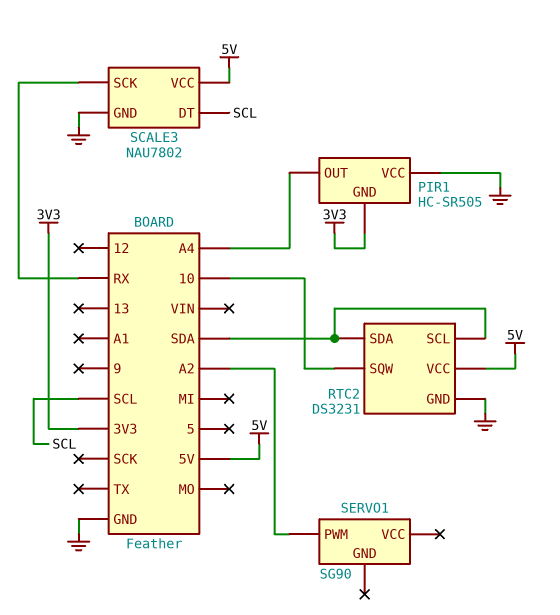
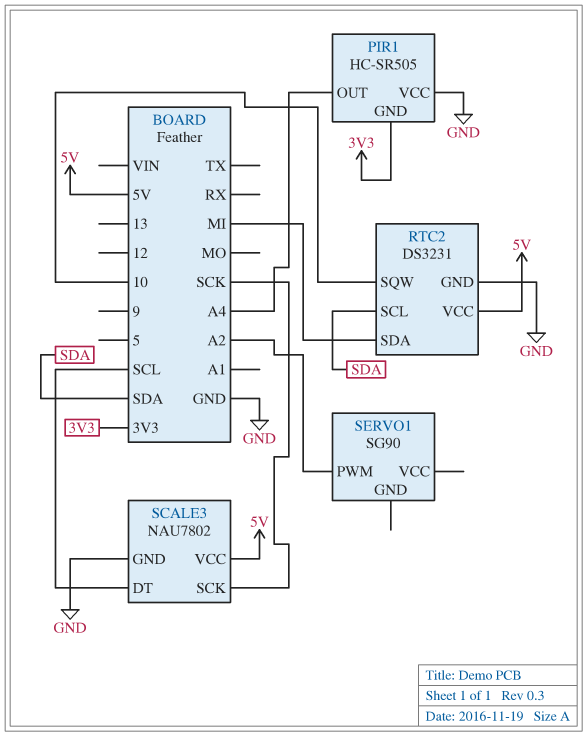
RTC2 pin SDA: SDA -> MI
SCALE3 pin SCK: RX -> SCK

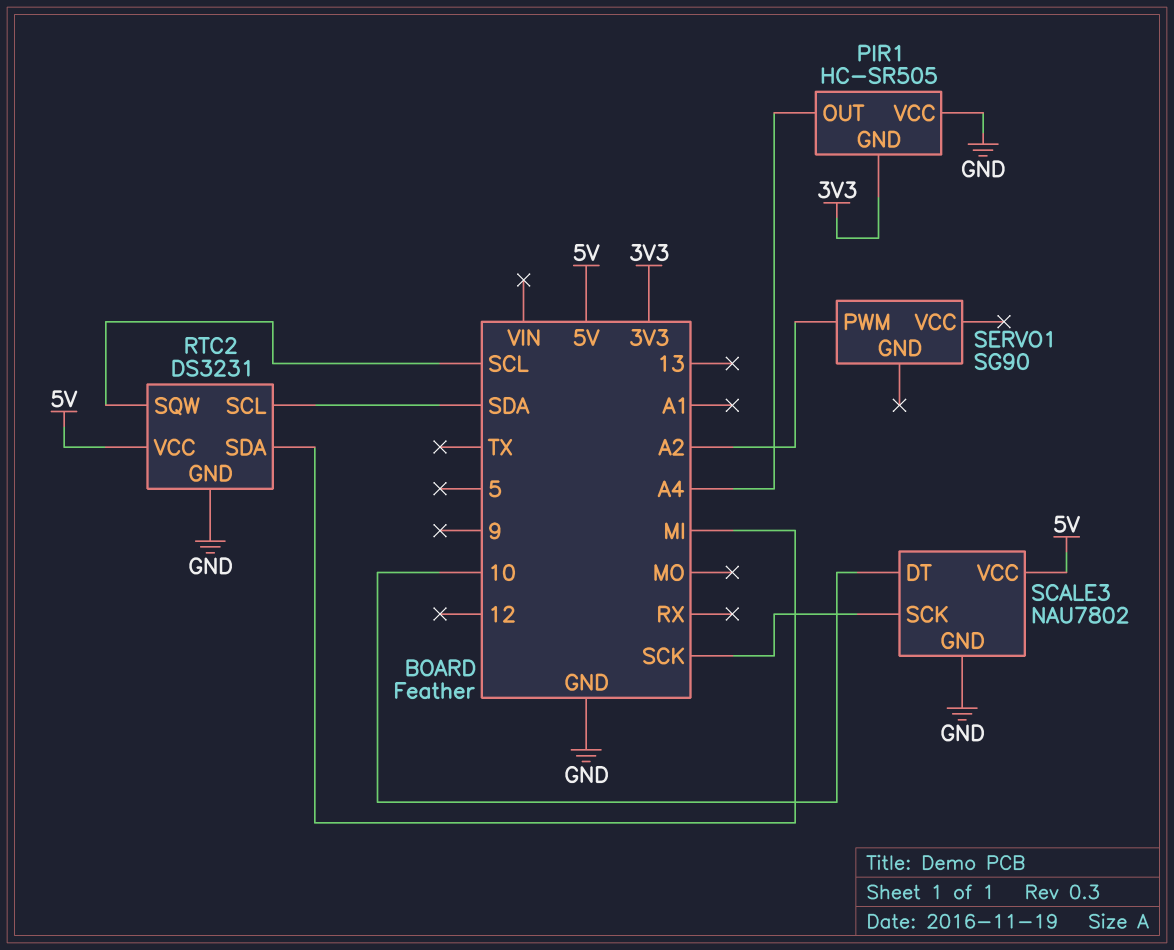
RTC2 pin SQW: 10 -> SCL
SCALE3 pin DT: SCL -> 10

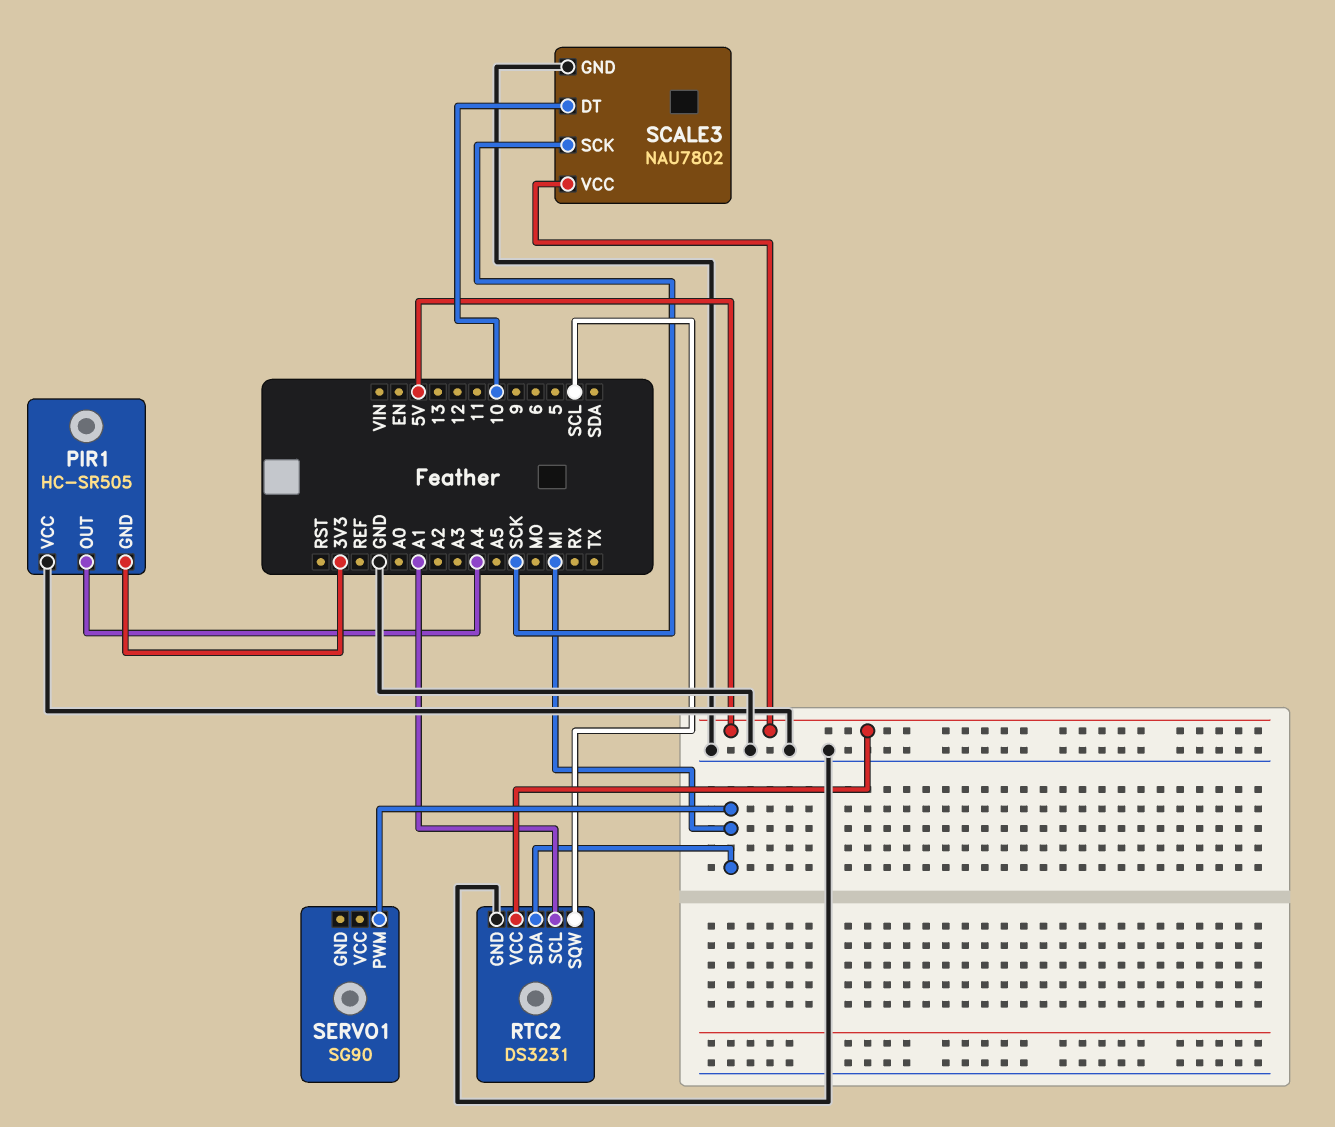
RTC2 pin SCL: SDA -> A1
SERVO1 pin PWM: A2 -> MI

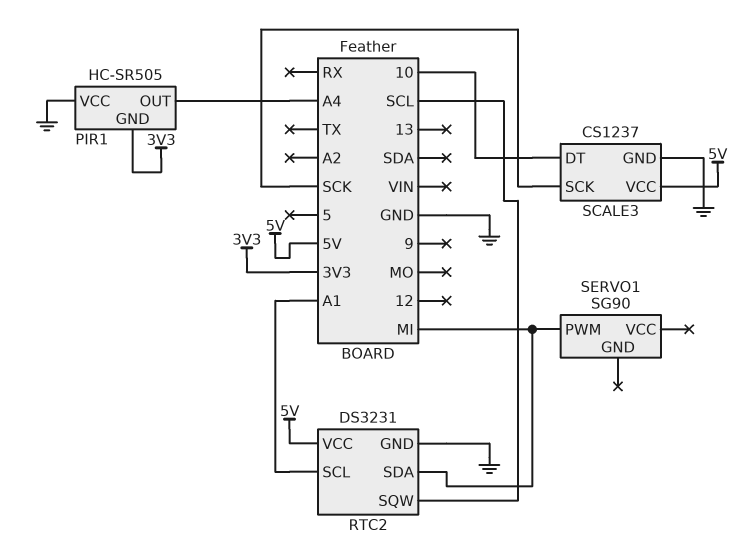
SCALE3: NAU7802 -> CS1237

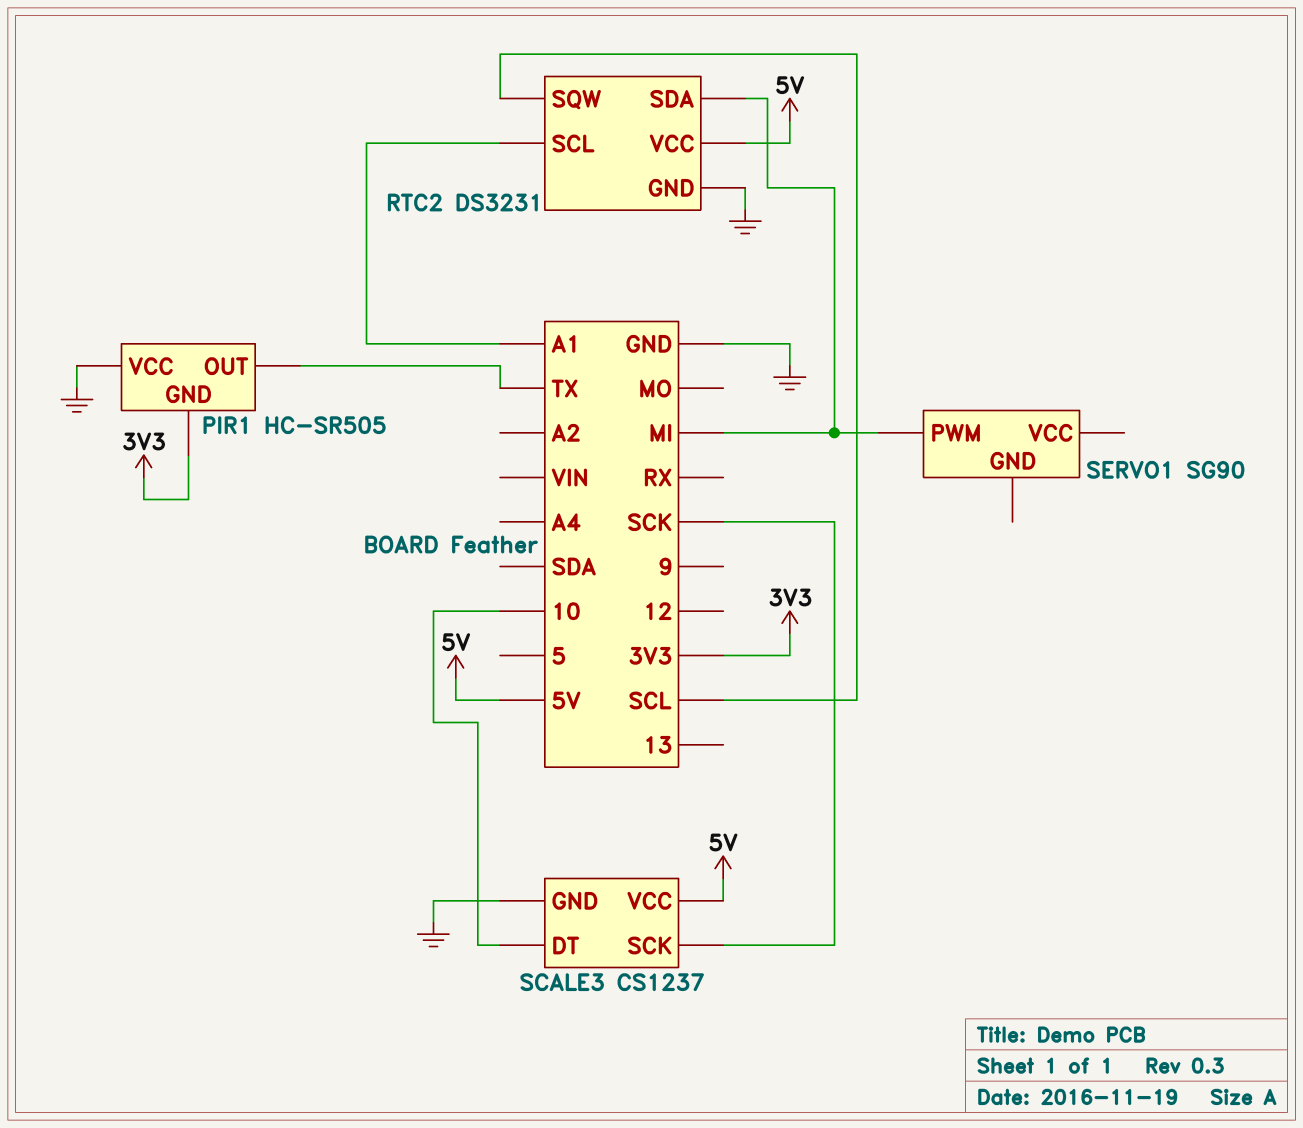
PIR1 pin OUT: A4 -> TX

